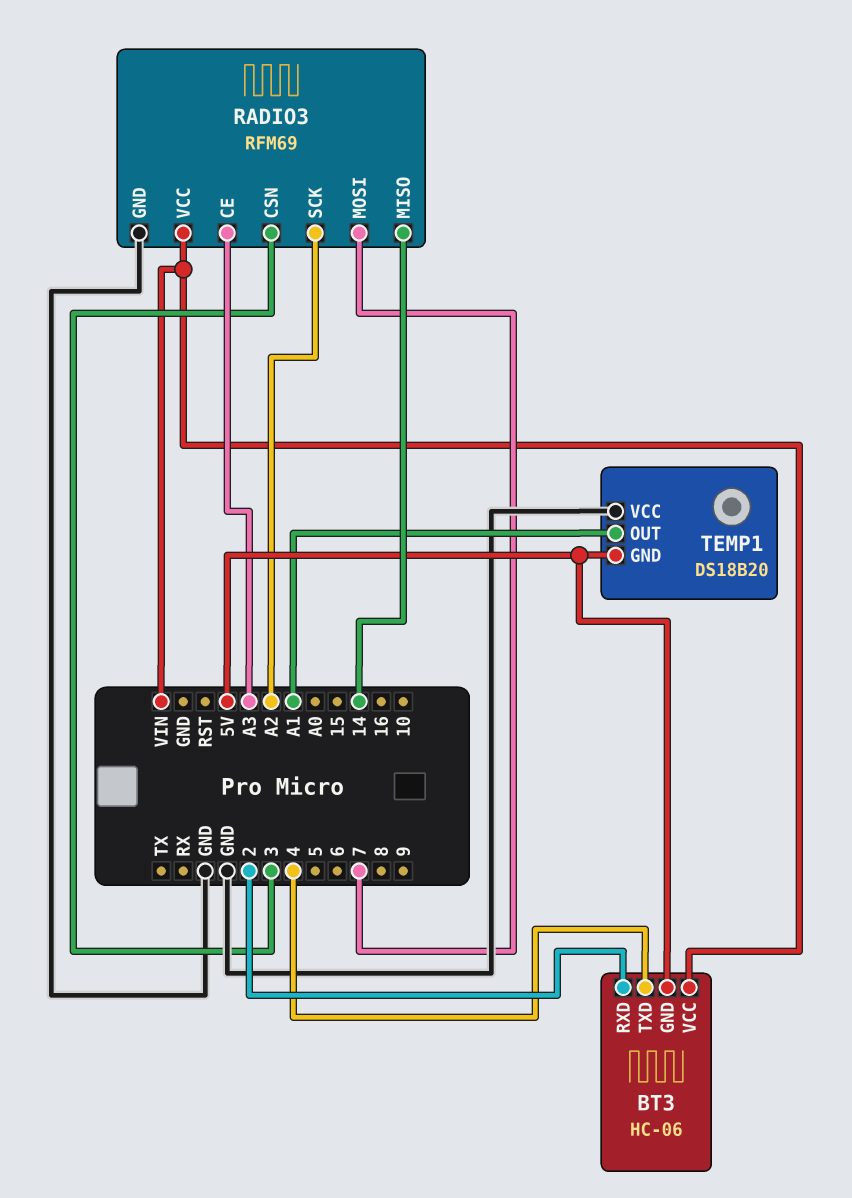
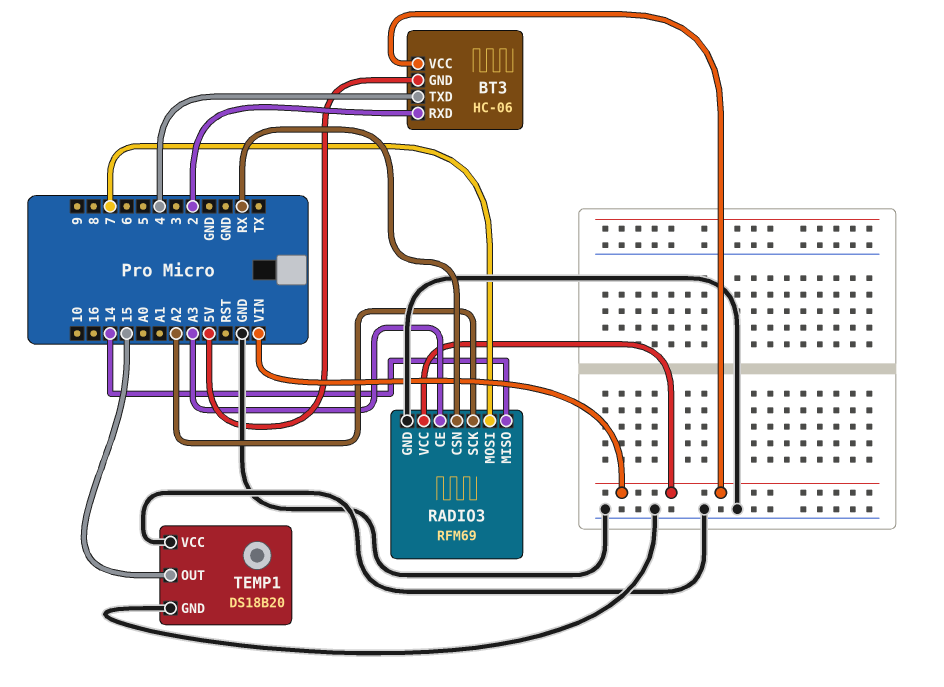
RADIO3 pin CSN: 3 -> RX
TEMP1 pin GND: 5V -> GND
TEMP1 pin OUT: A1 -> 15

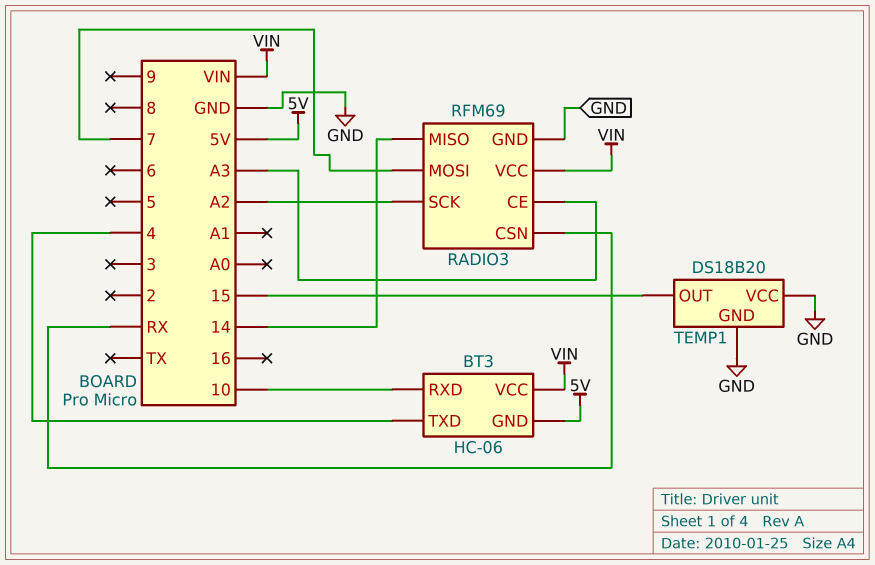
BT3 pin RXD: 2 -> 10

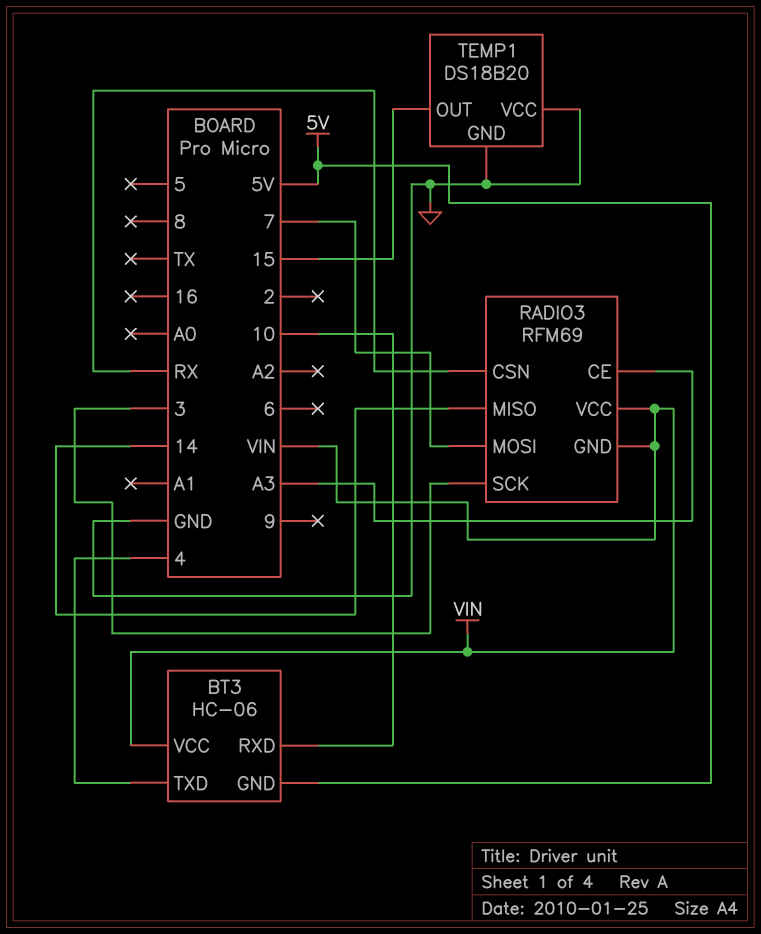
RADIO3 pin GND: GND -> VIN
RADIO3 pin SCK: A2 -> 3

